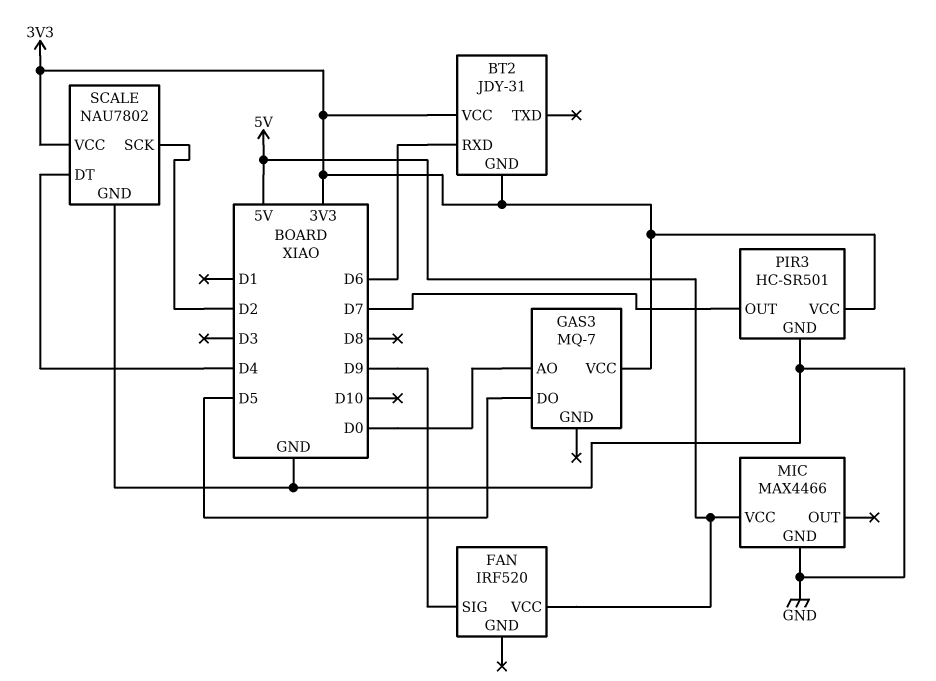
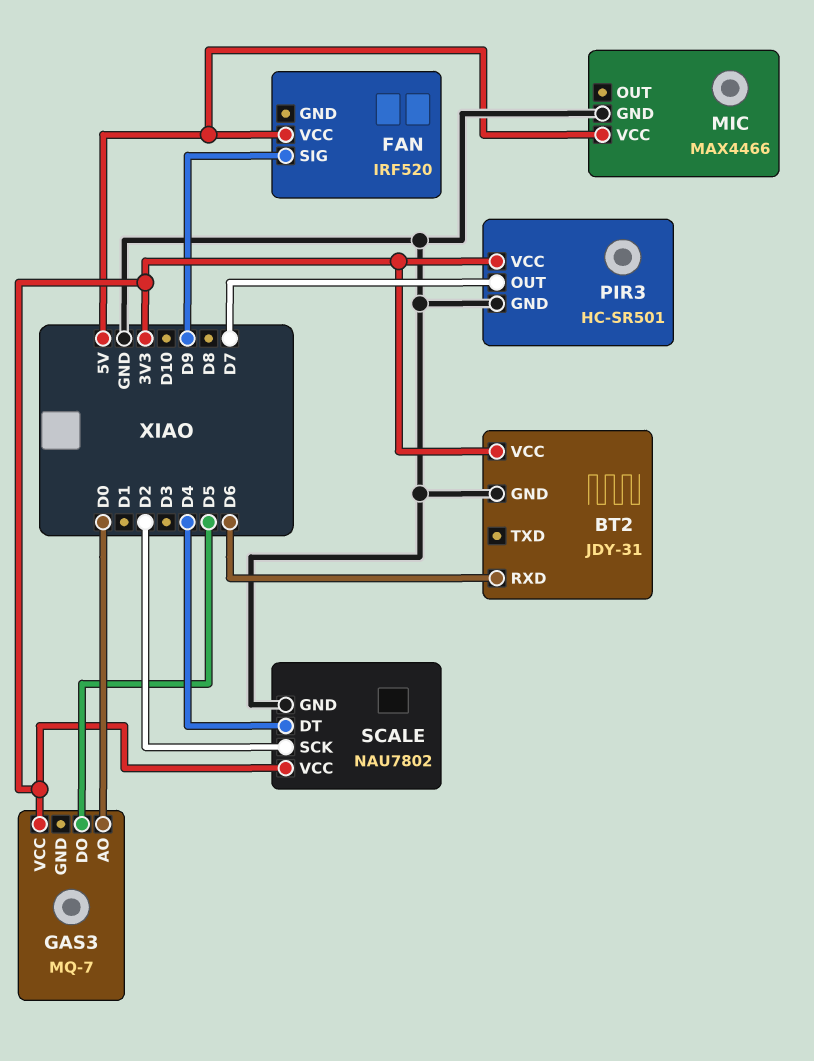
BT2 pin GND: 3V3 -> GND

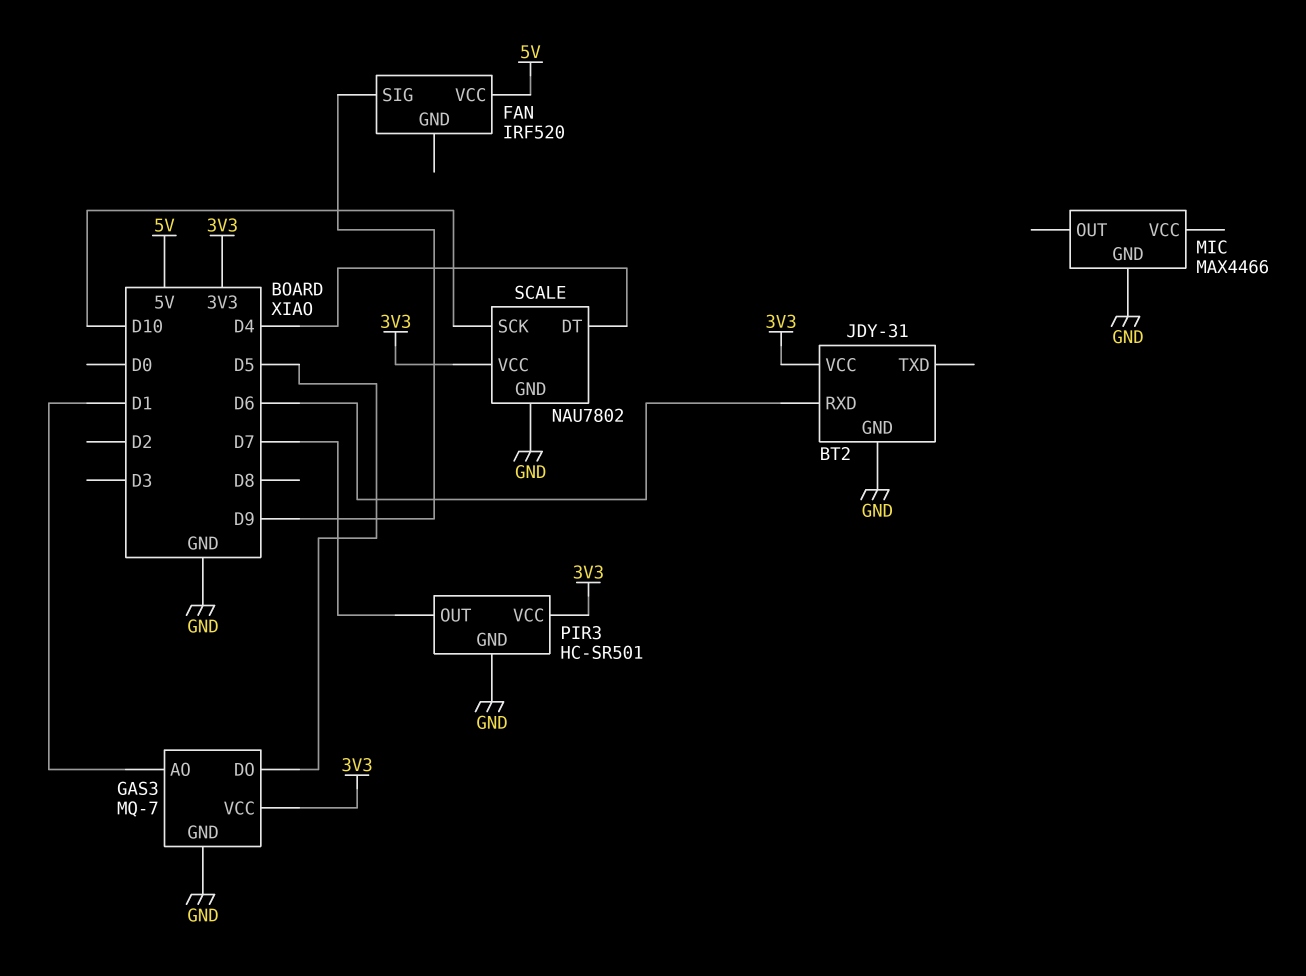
GAS3 pin AO: D0 -> D1
GAS3 pin GND: none -> GND
MIC pin VCC: 5V -> none
SCALE pin SCK: D2 -> D10

